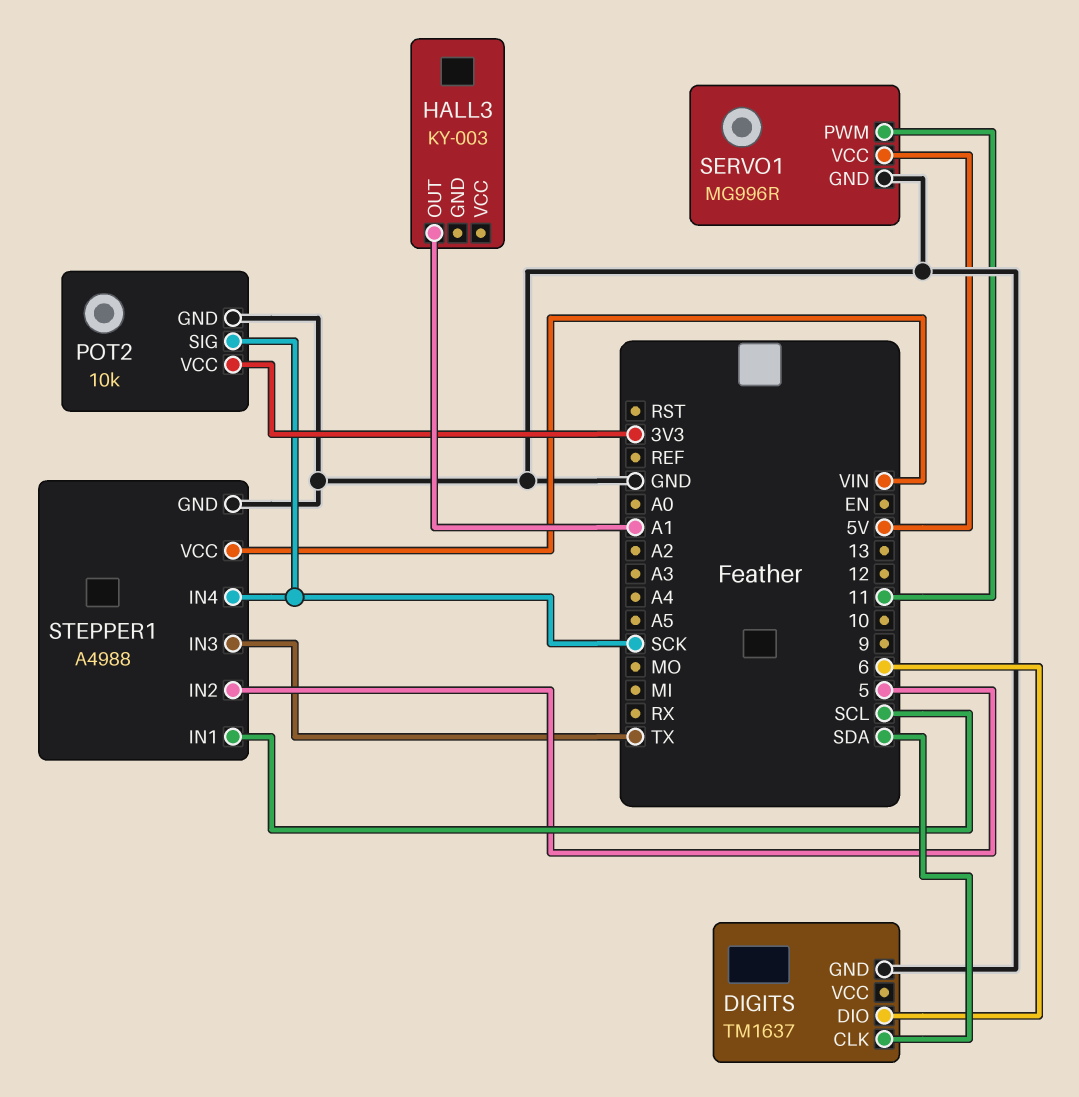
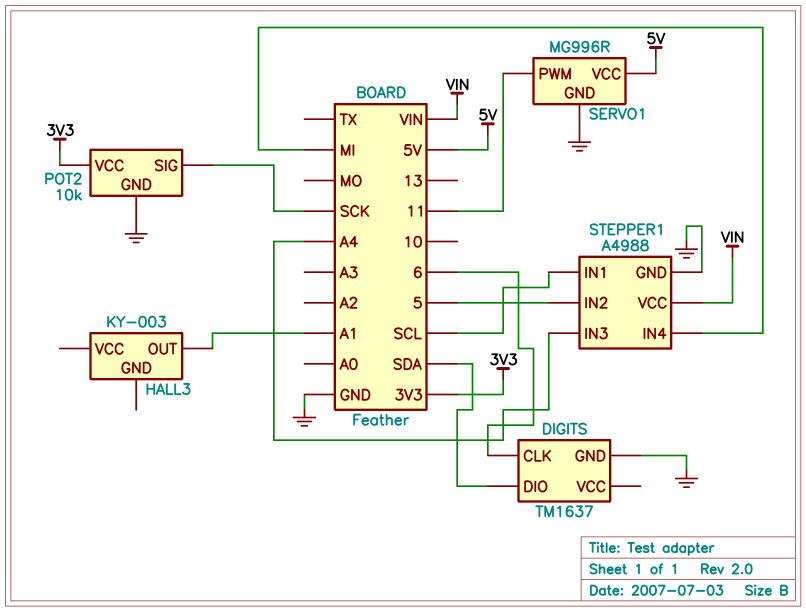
DIGITS pin CLK: SDA -> 6
DIGITS pin DIO: 6 -> SDA
STEPPER1 pin IN3: TX -> A4
STEPPER1 pin IN4: SCK -> MI

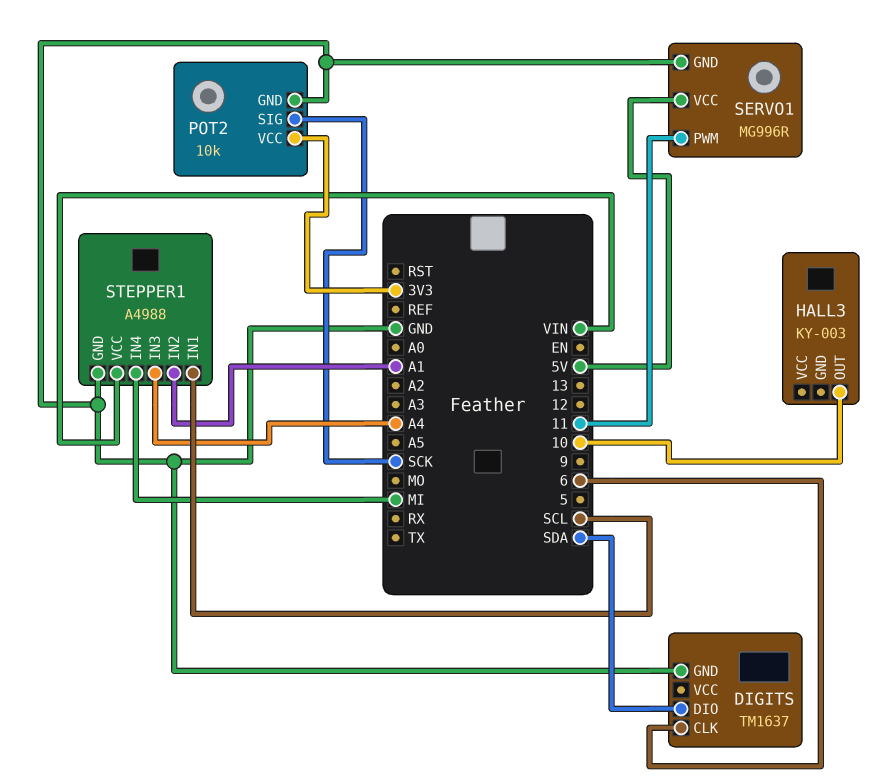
HALL3 pin OUT: A1 -> 10
STEPPER1 pin IN2: 5 -> A1

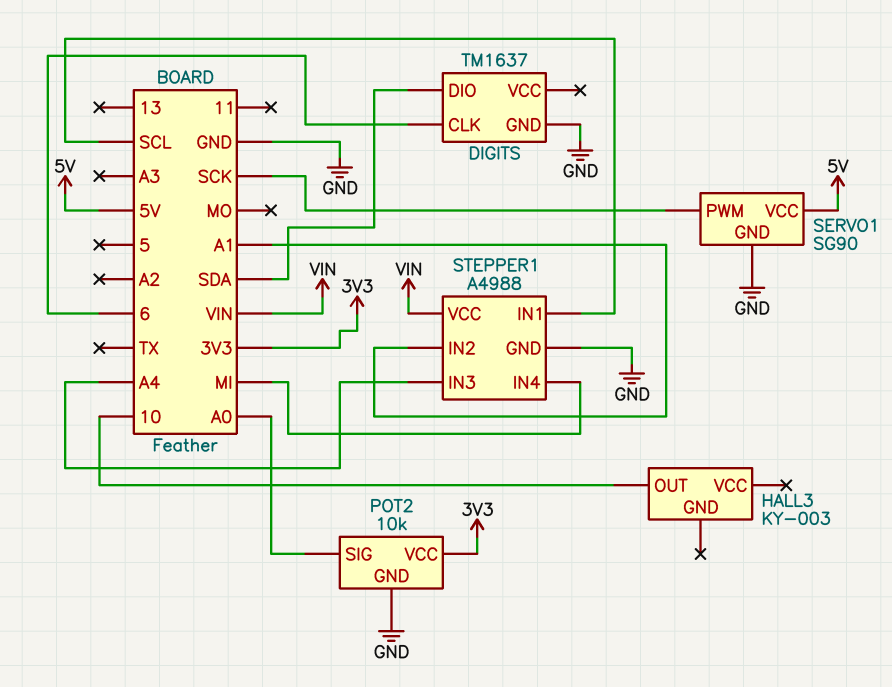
POT2 pin SIG: SCK -> A0
SERVO1: MG996R -> SG90
SERVO1 pin PWM: 11 -> SCK

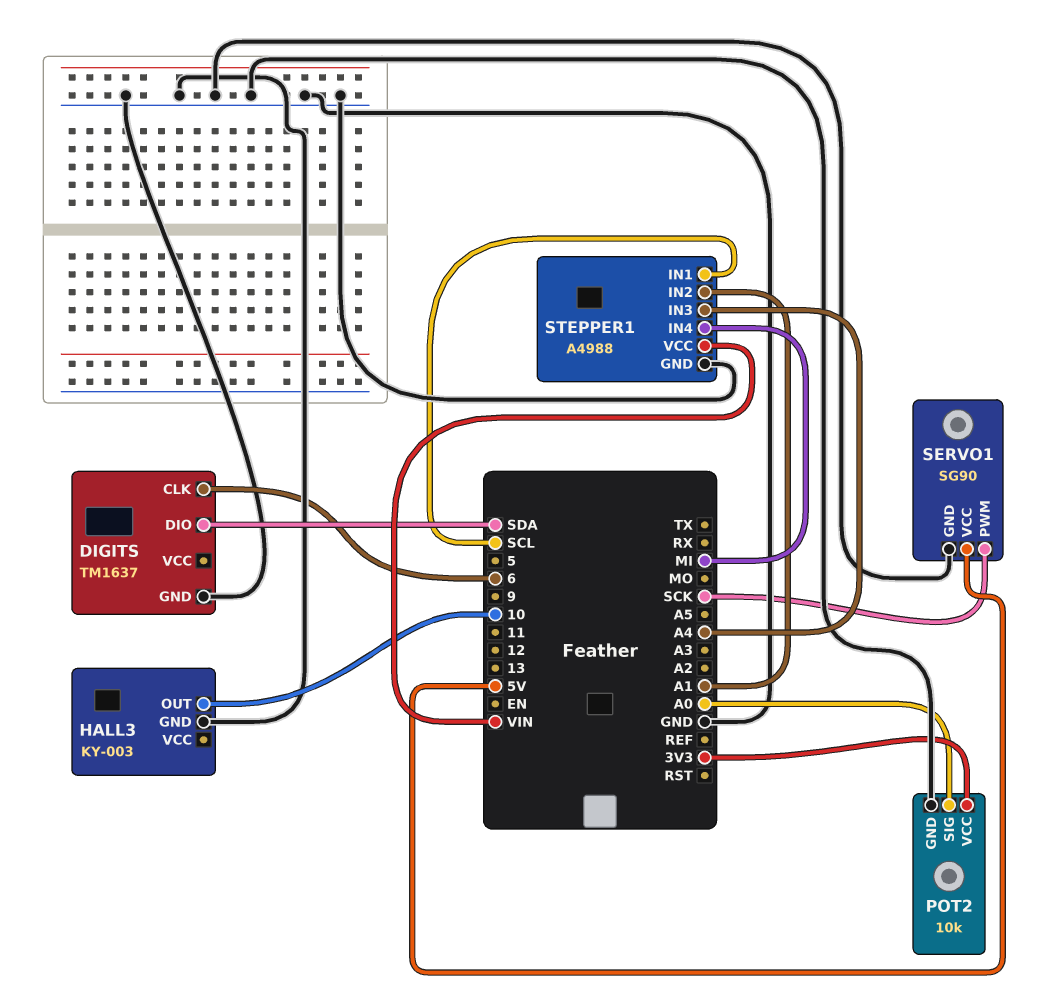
HALL3 pin GND: none -> GND

